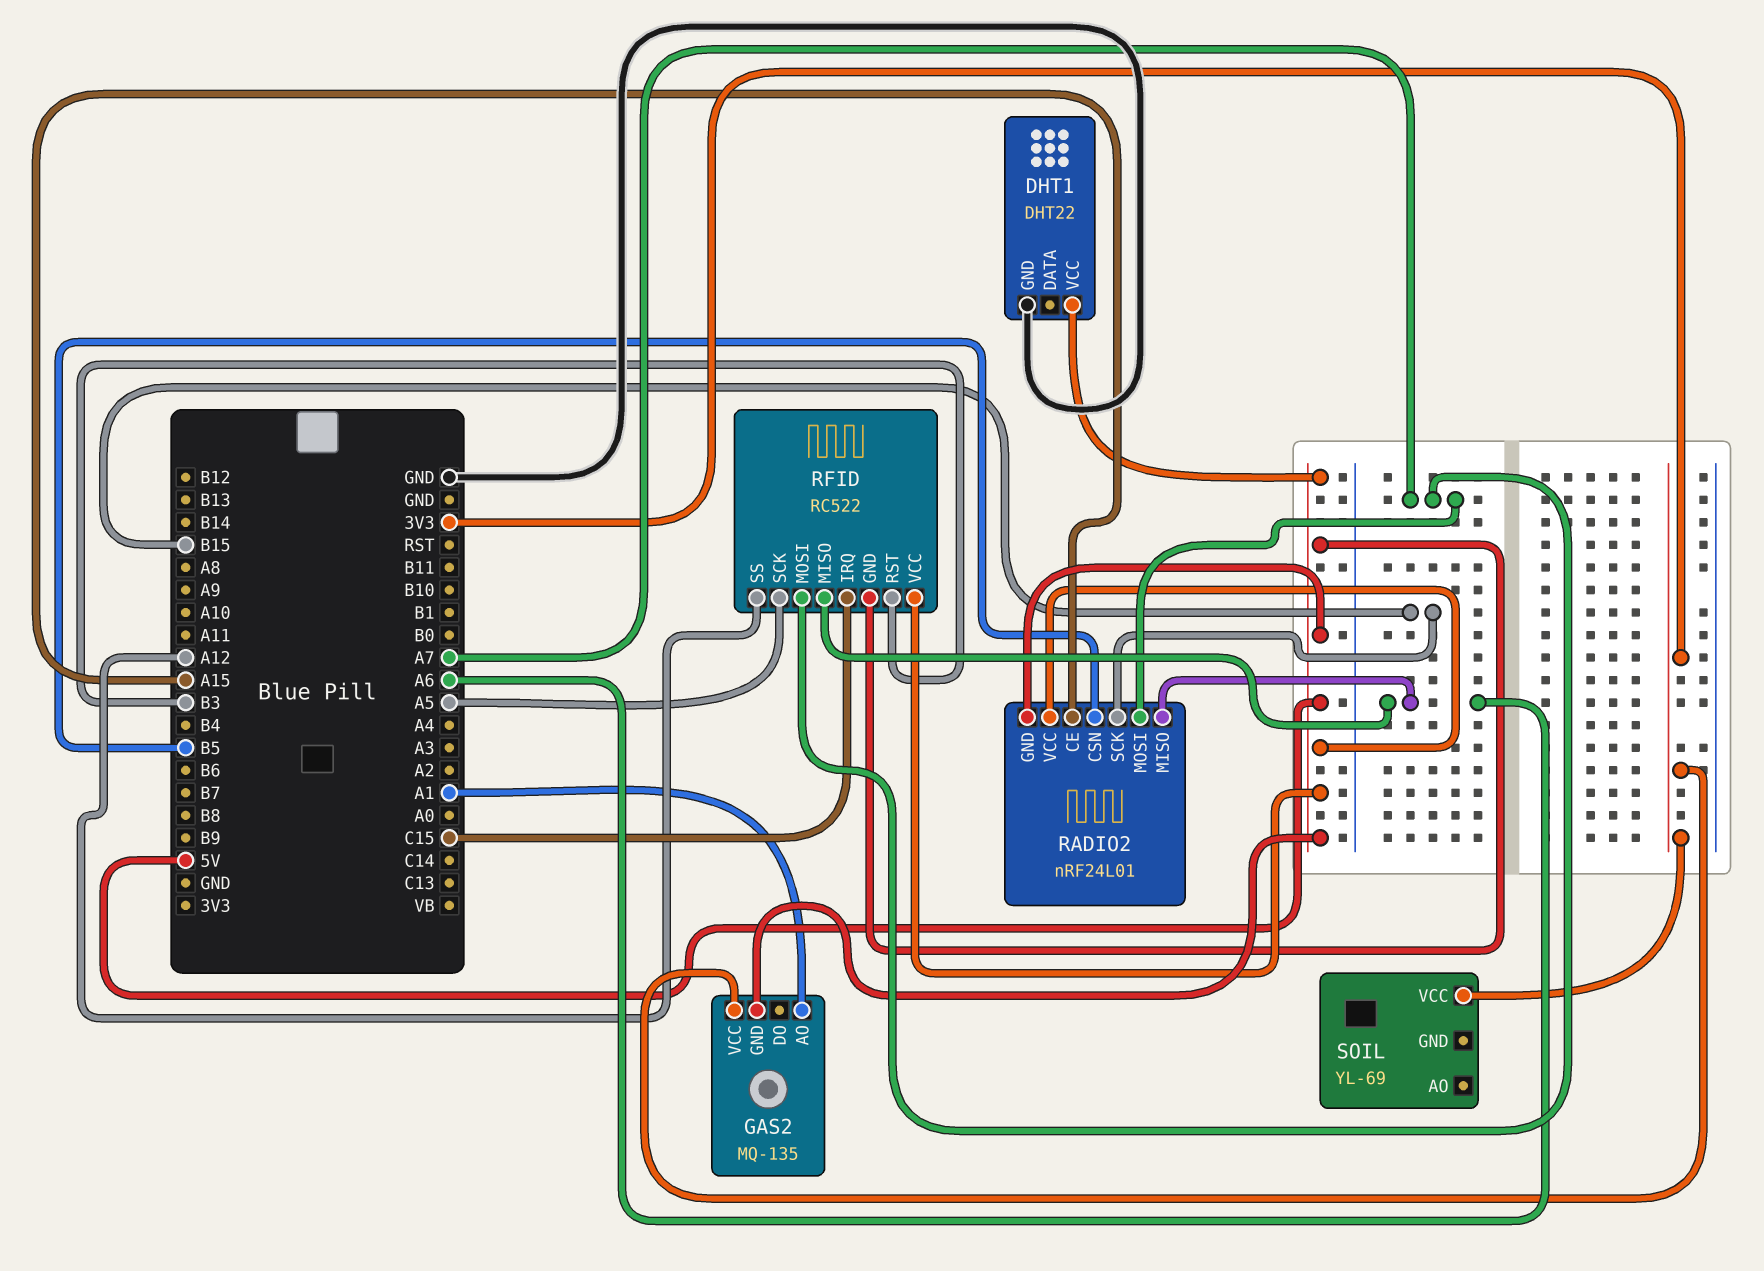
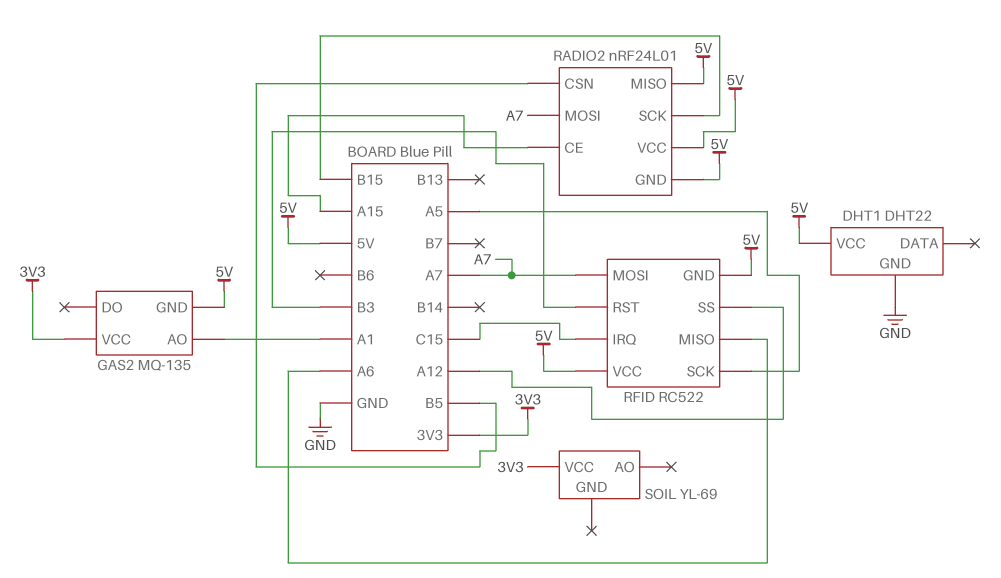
RADIO2 pin MISO: A6 -> 5V

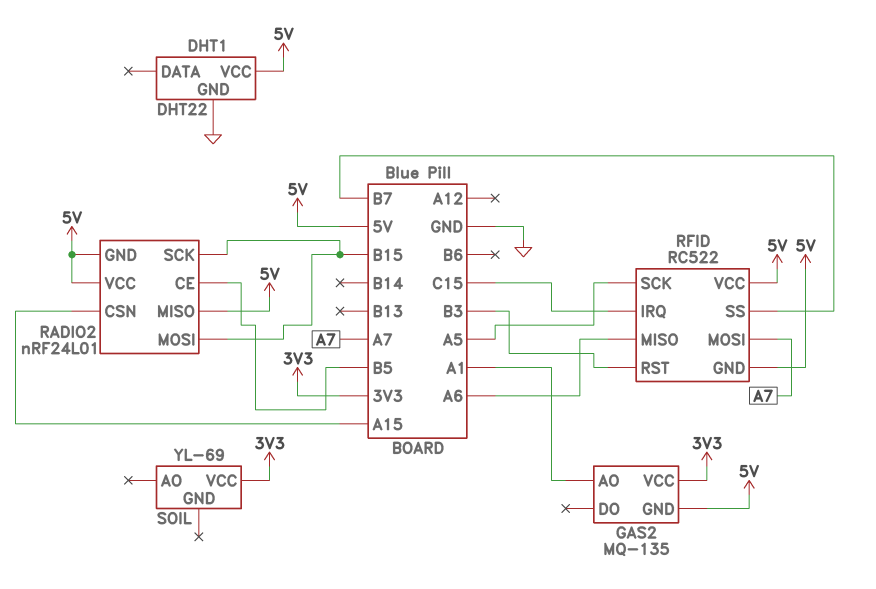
RADIO2 pin CE: A15 -> B5
RADIO2 pin CSN: B5 -> A15
RADIO2 pin MOSI: A7 -> B15
RFID pin SS: A12 -> B7

